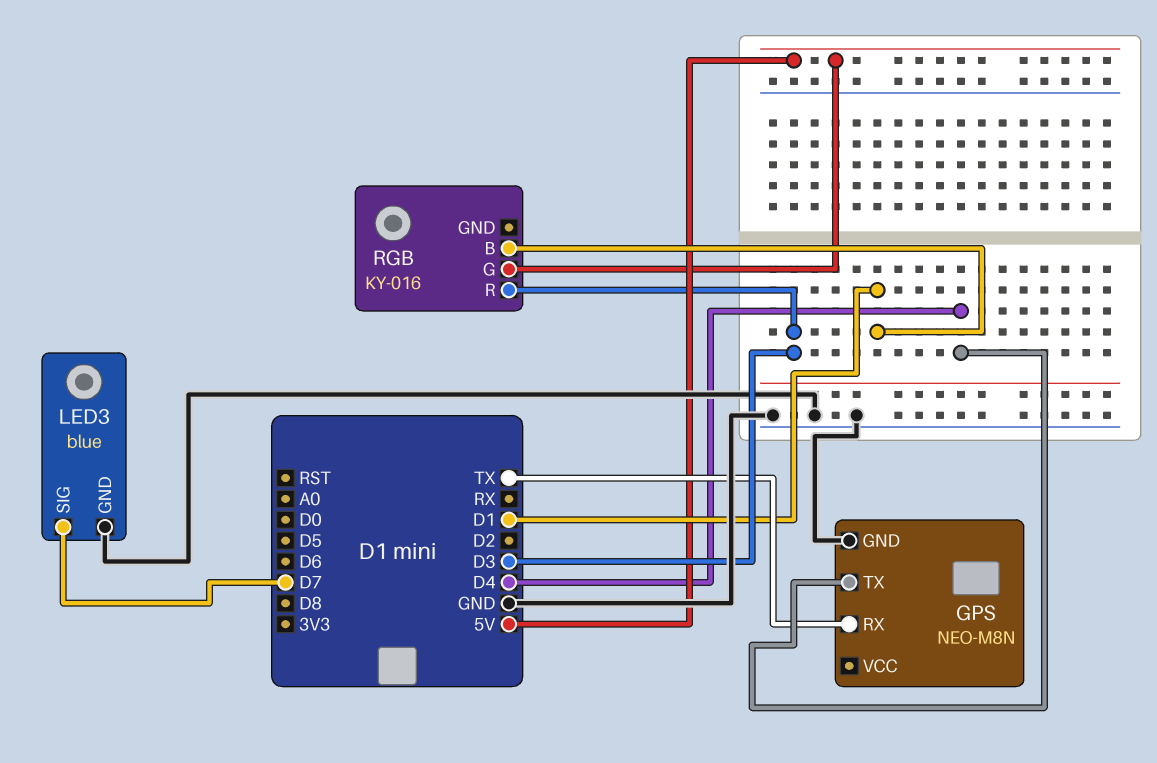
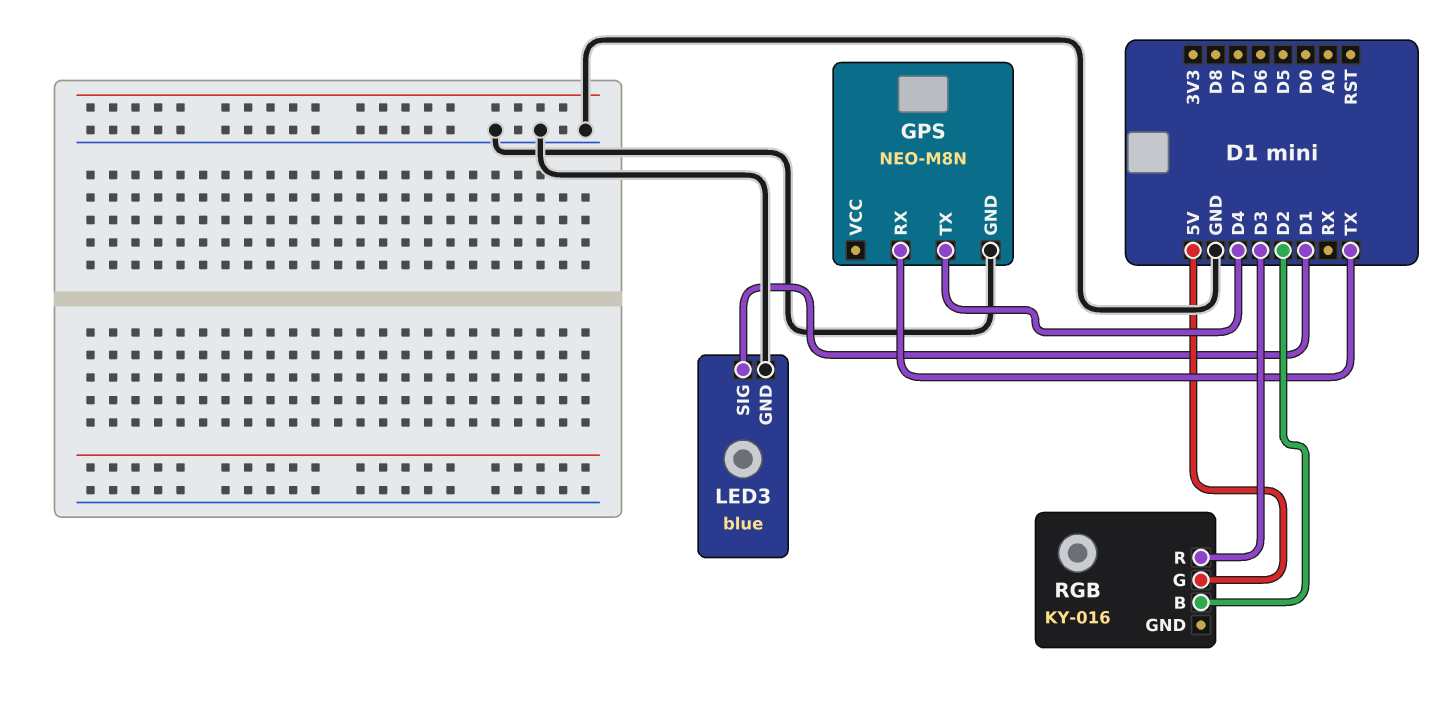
LED3 pin SIG: D7 -> D1
RGB pin B: D1 -> D2

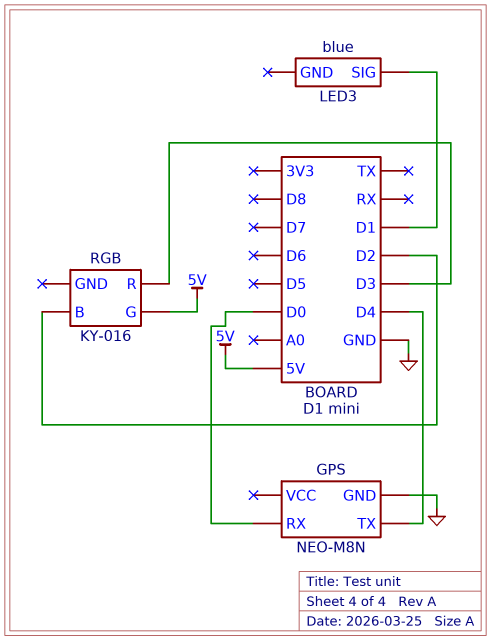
GPS pin RX: TX -> D0
LED3 pin GND: GND -> none

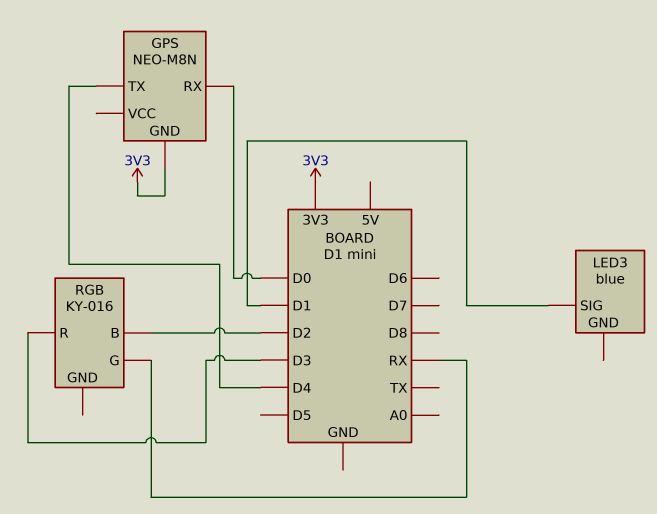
GPS pin GND: GND -> 3V3
RGB pin G: 5V -> RX

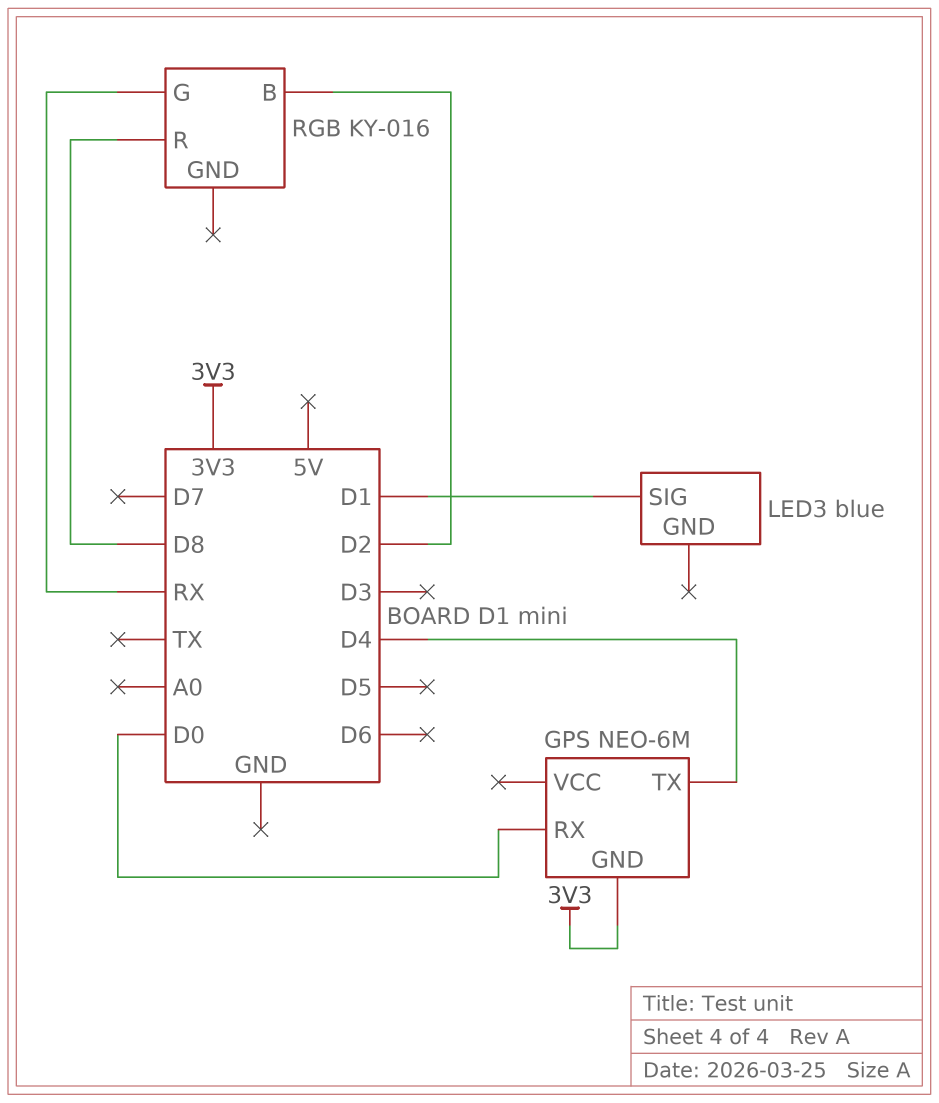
GPS: NEO-M8N -> NEO-6M
RGB pin R: D3 -> D8

